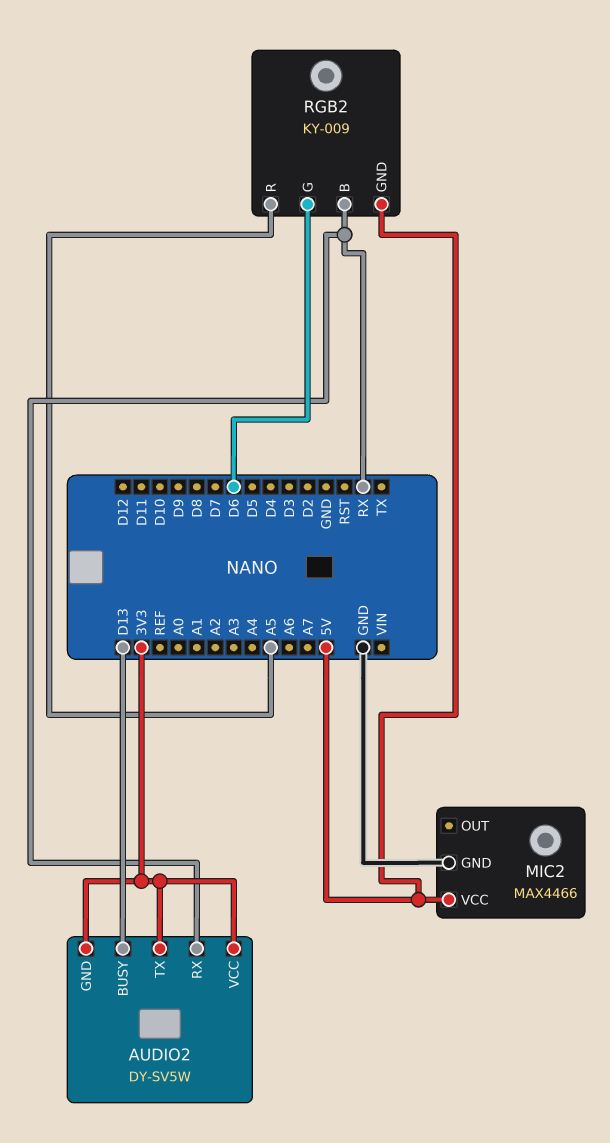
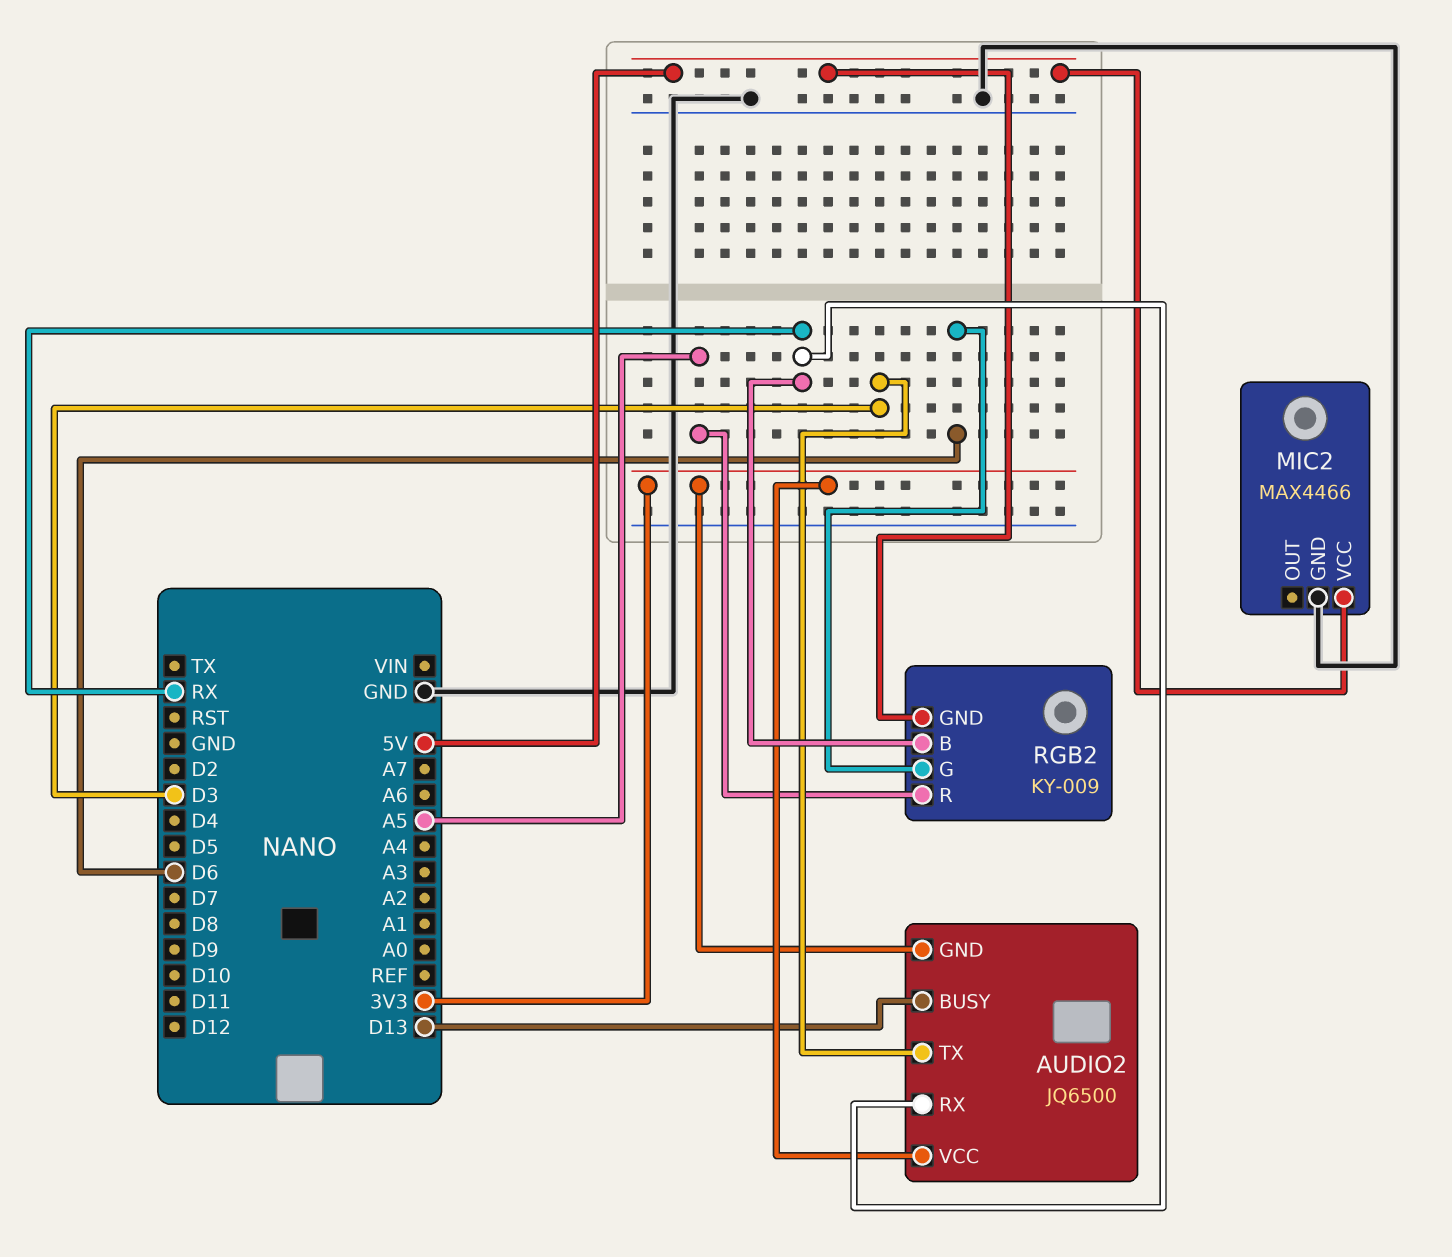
AUDIO2: DY-SV5W -> JQ6500
AUDIO2 pin TX: 3V3 -> D3

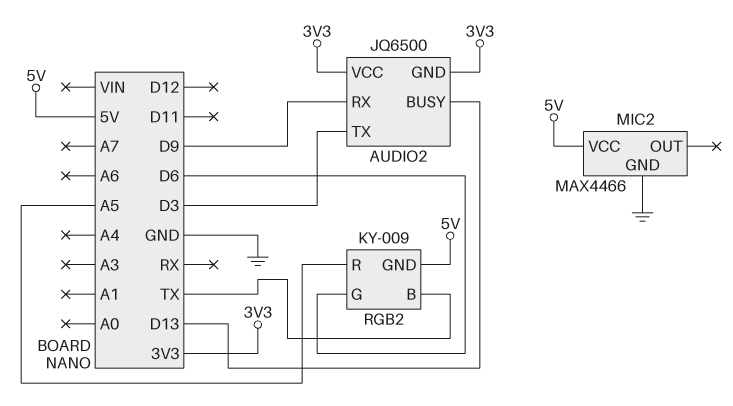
AUDIO2 pin RX: RX -> D9
RGB2 pin B: RX -> TX

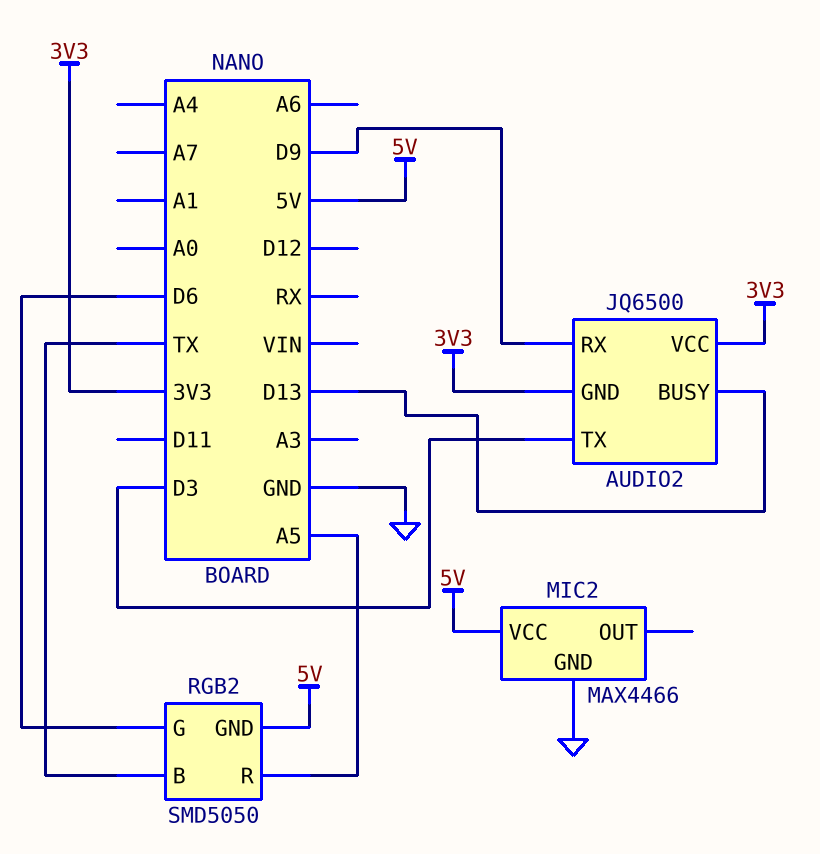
RGB2: KY-009 -> SMD5050

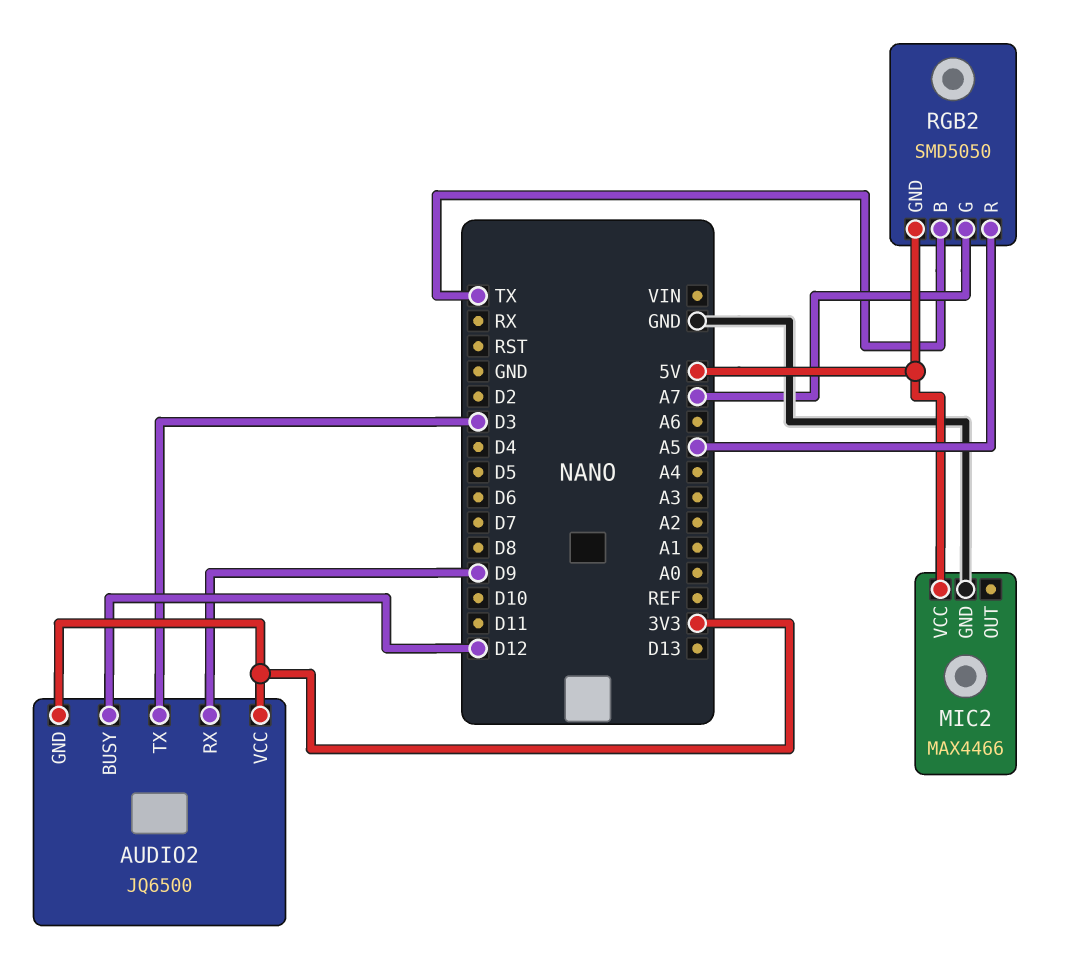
AUDIO2 pin BUSY: D13 -> D12
RGB2 pin G: D6 -> A7

